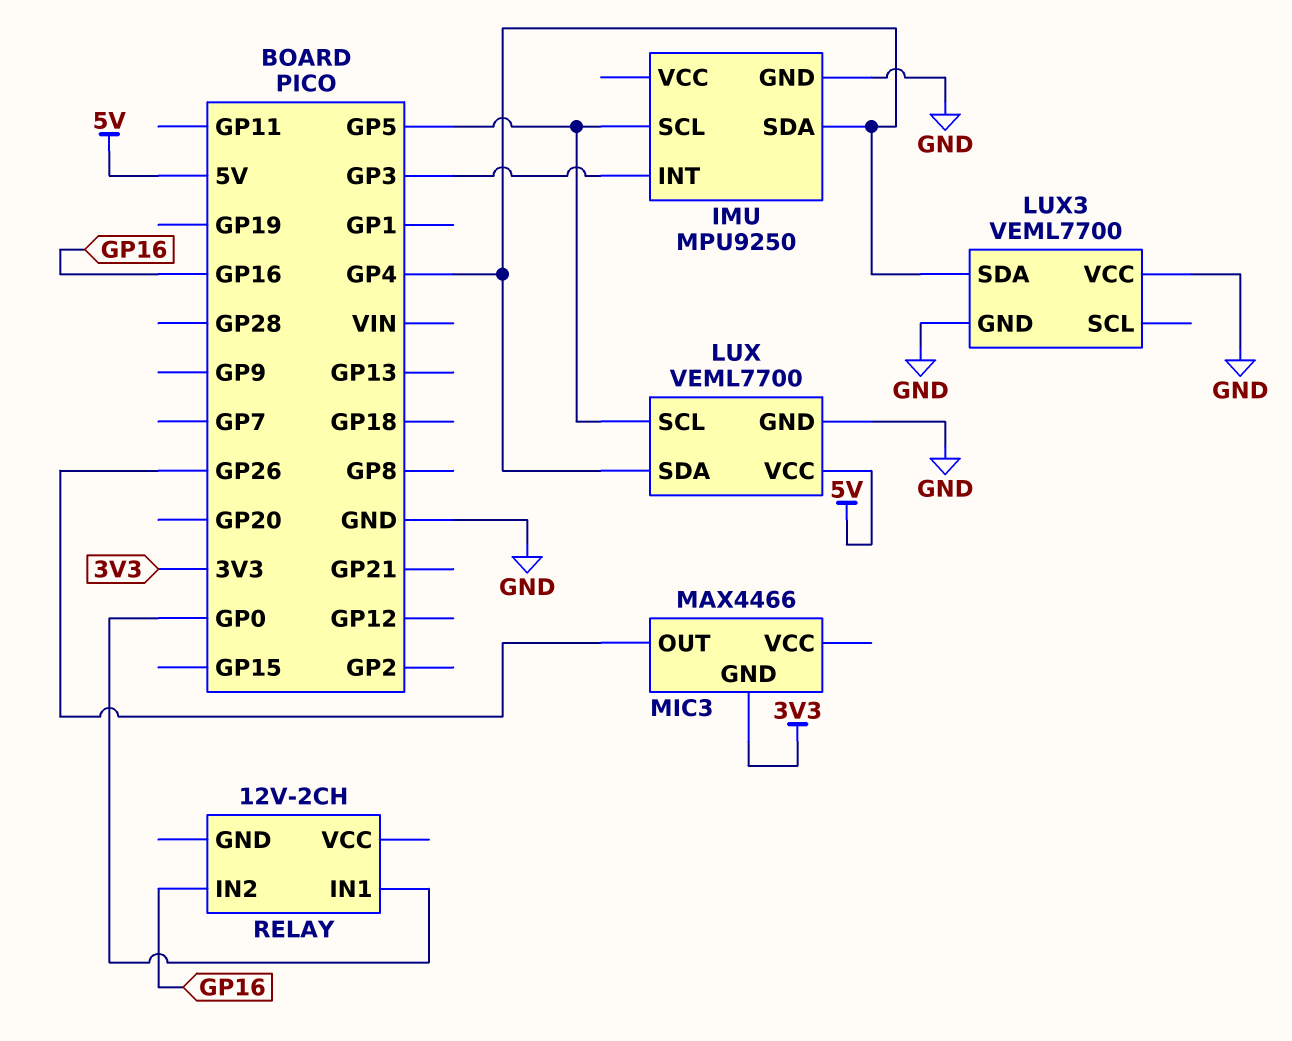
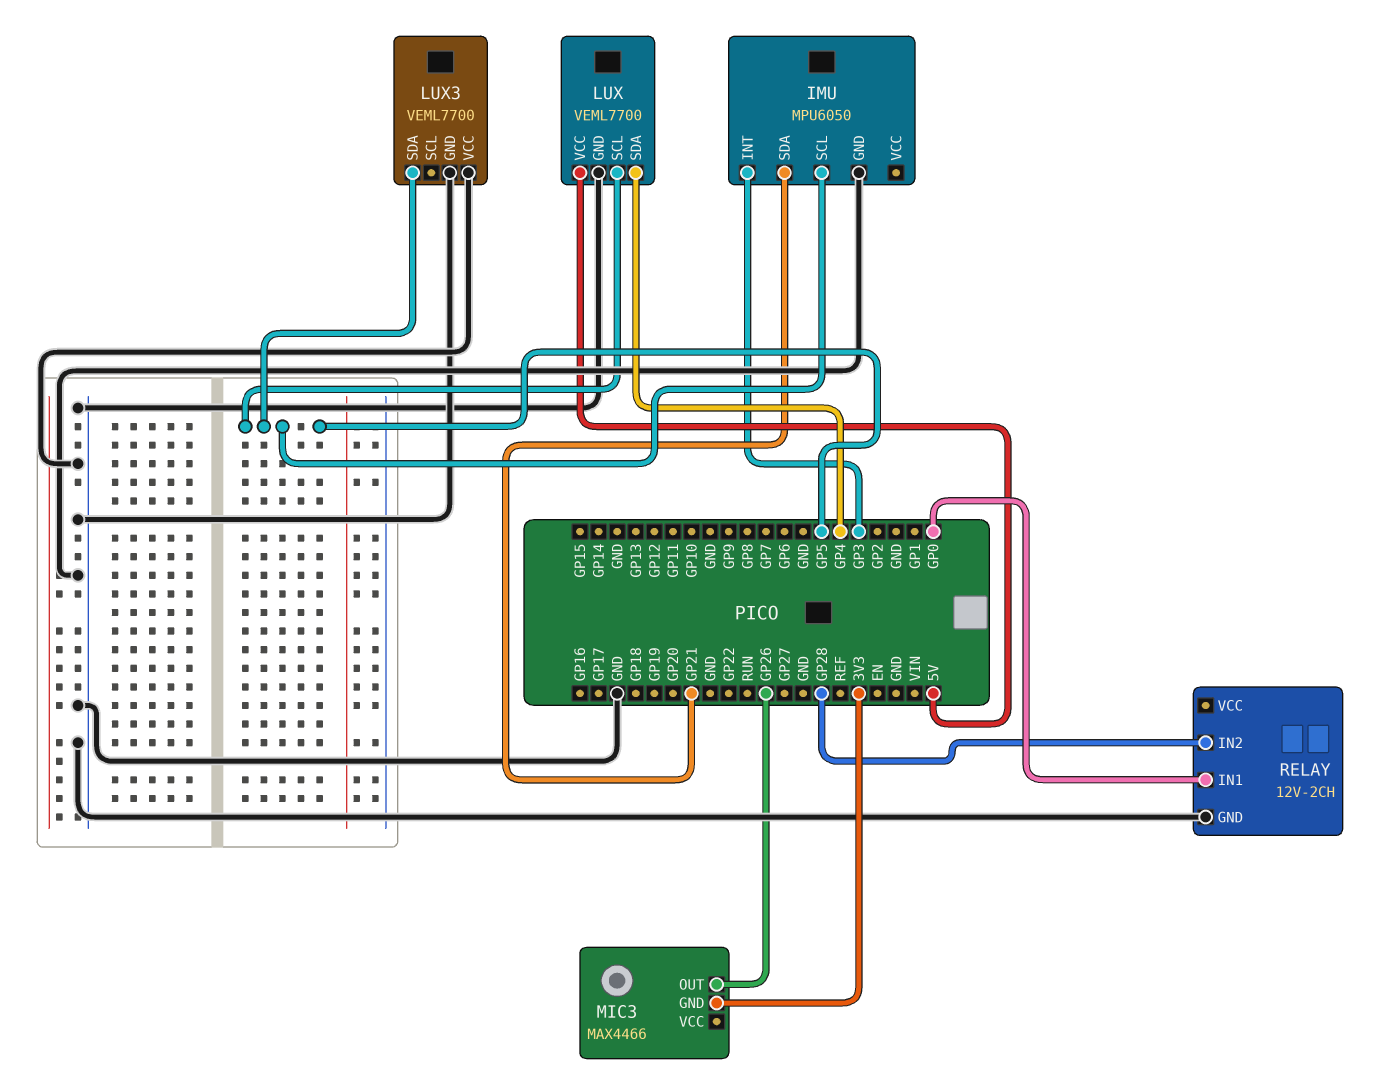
IMU: MPU9250 -> MPU6050
IMU pin SDA: GP4 -> GP21
LUX3 pin SDA: GP4 -> GP5
RELAY pin GND: none -> GND
RELAY pin IN2: GP16 -> GP28

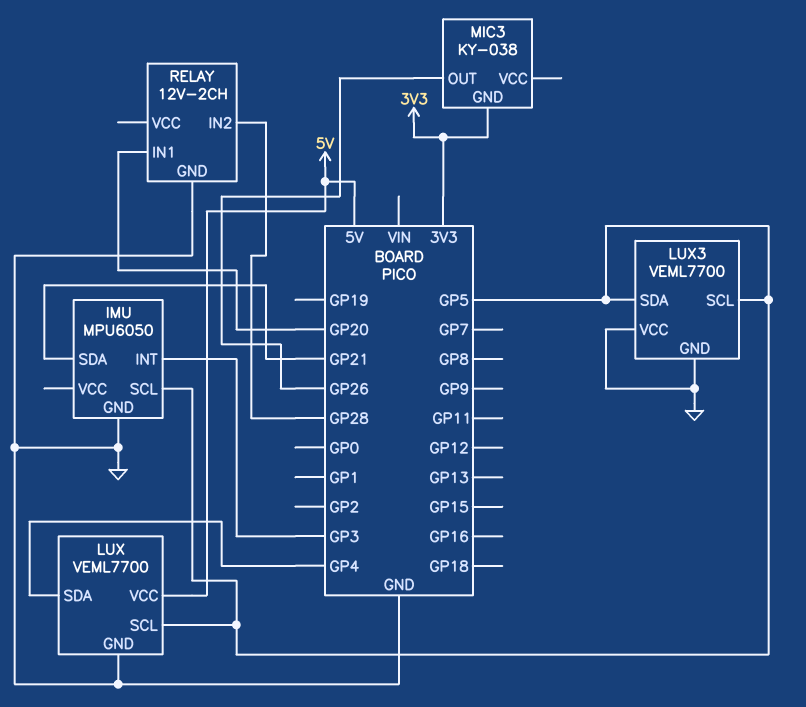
LUX3 pin SCL: none -> GP5
MIC3: MAX4466 -> KY-038
RELAY pin IN1: GP0 -> GP20

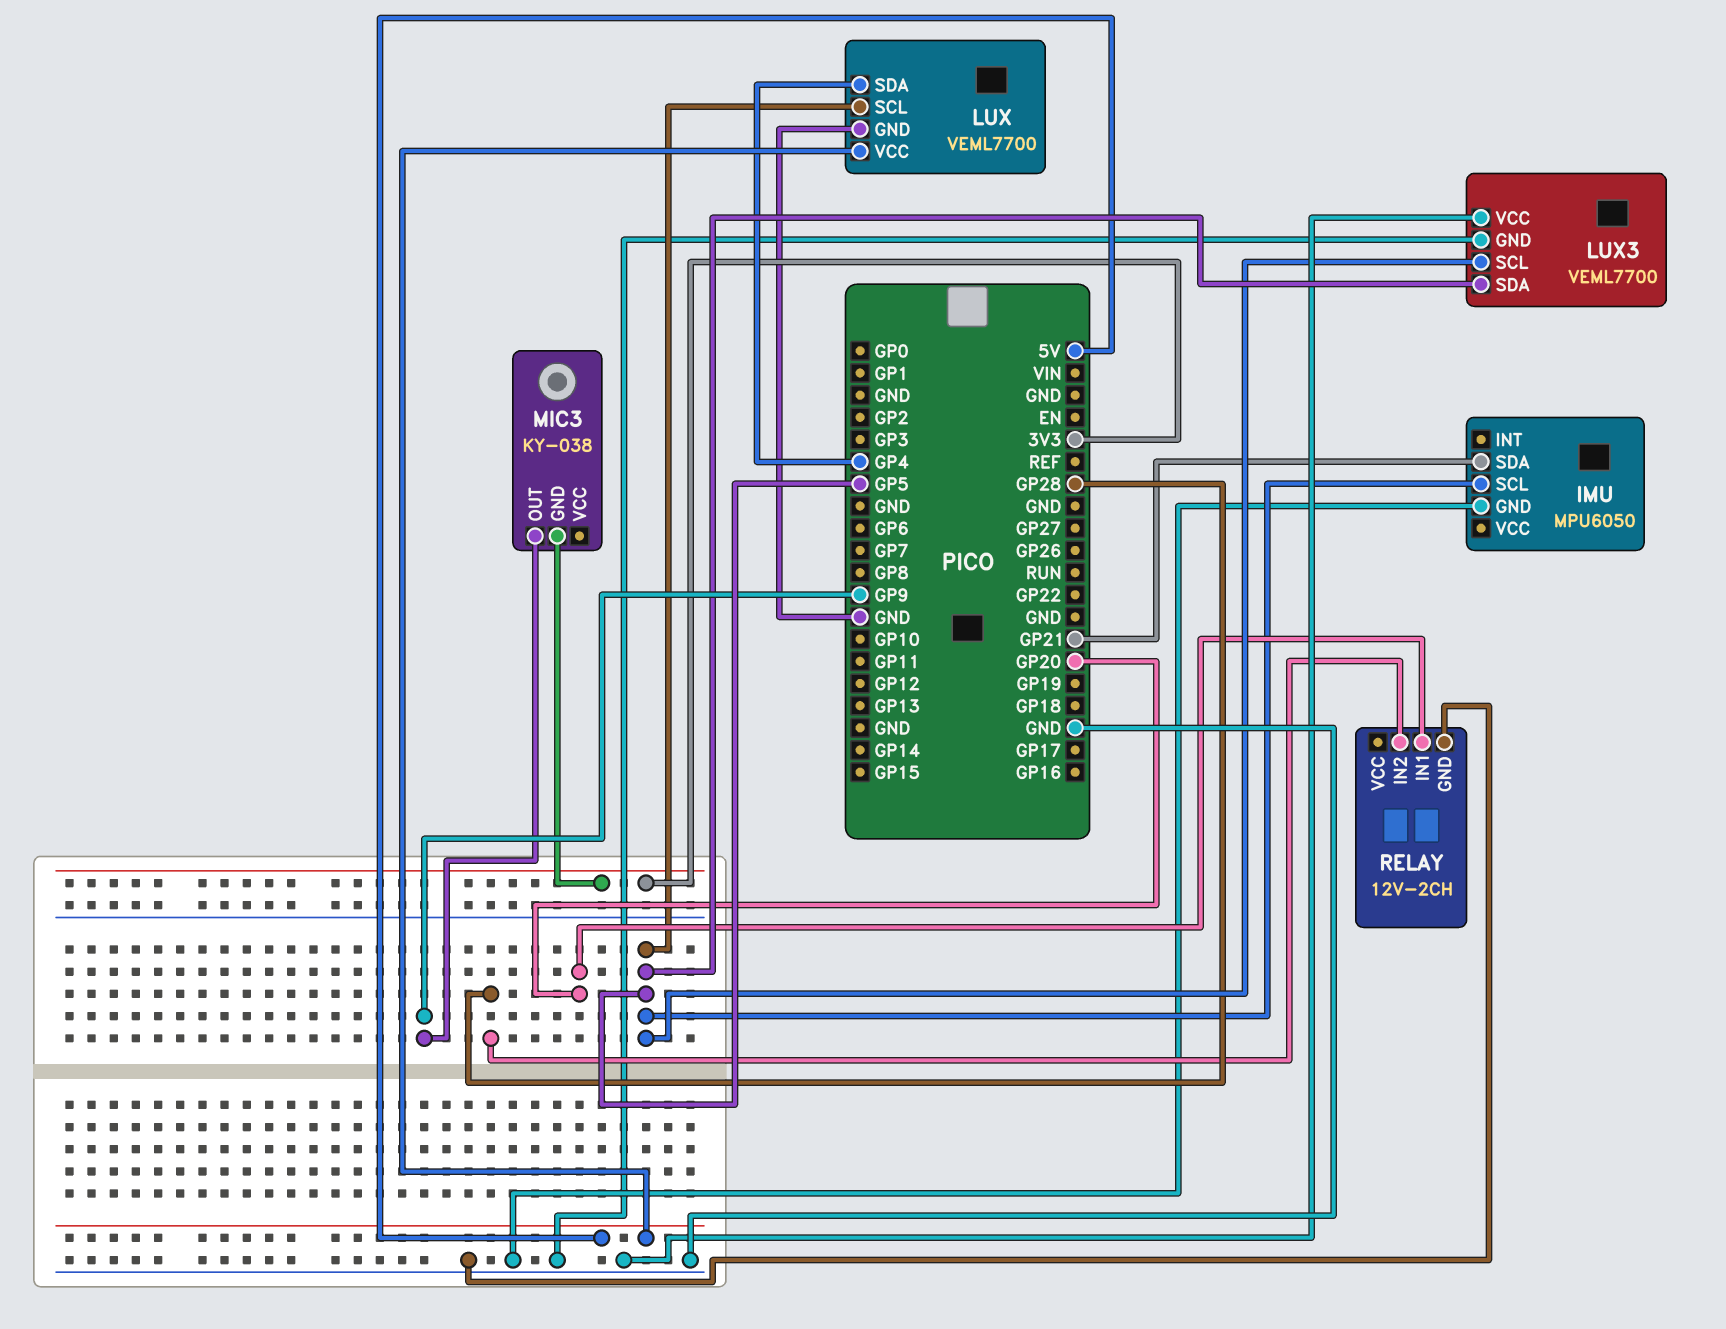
IMU pin INT: GP3 -> none
MIC3 pin OUT: GP26 -> GP9

